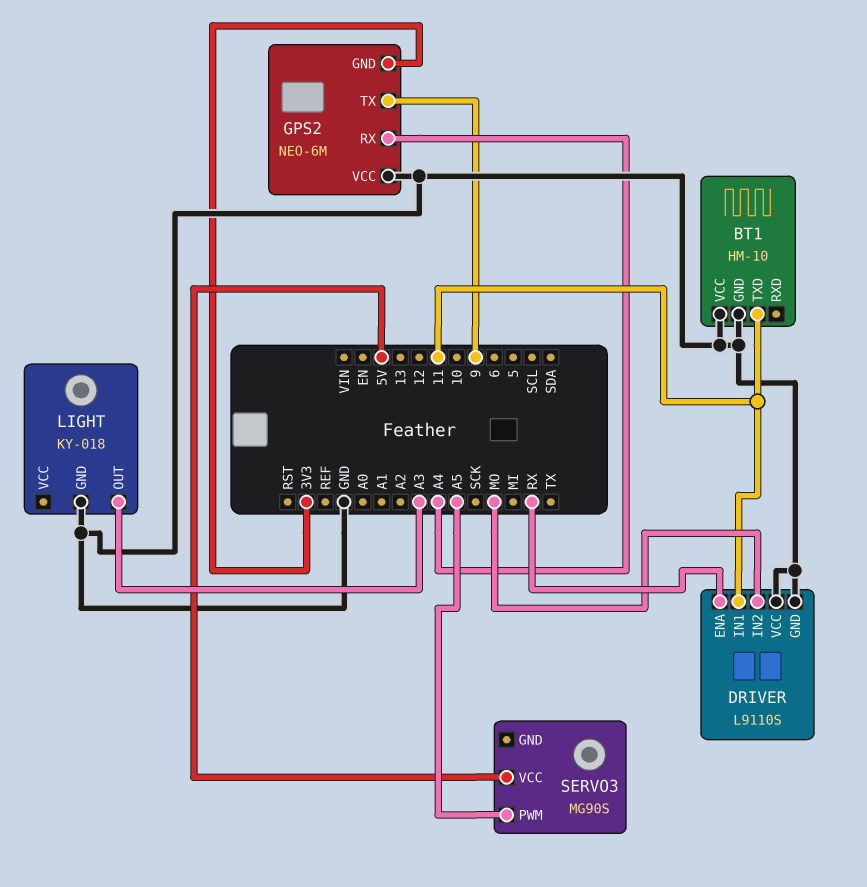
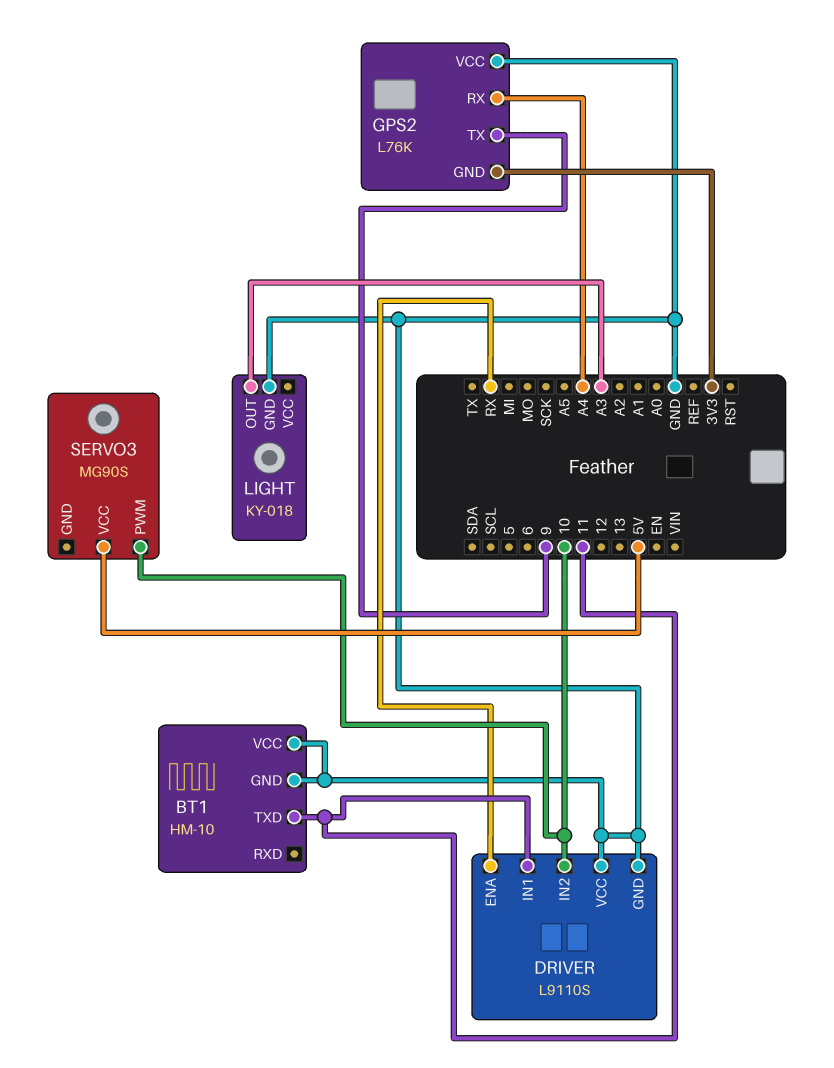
DRIVER pin IN2: MO -> 10
GPS2: NEO-6M -> L76K
SERVO3 pin PWM: A5 -> 10

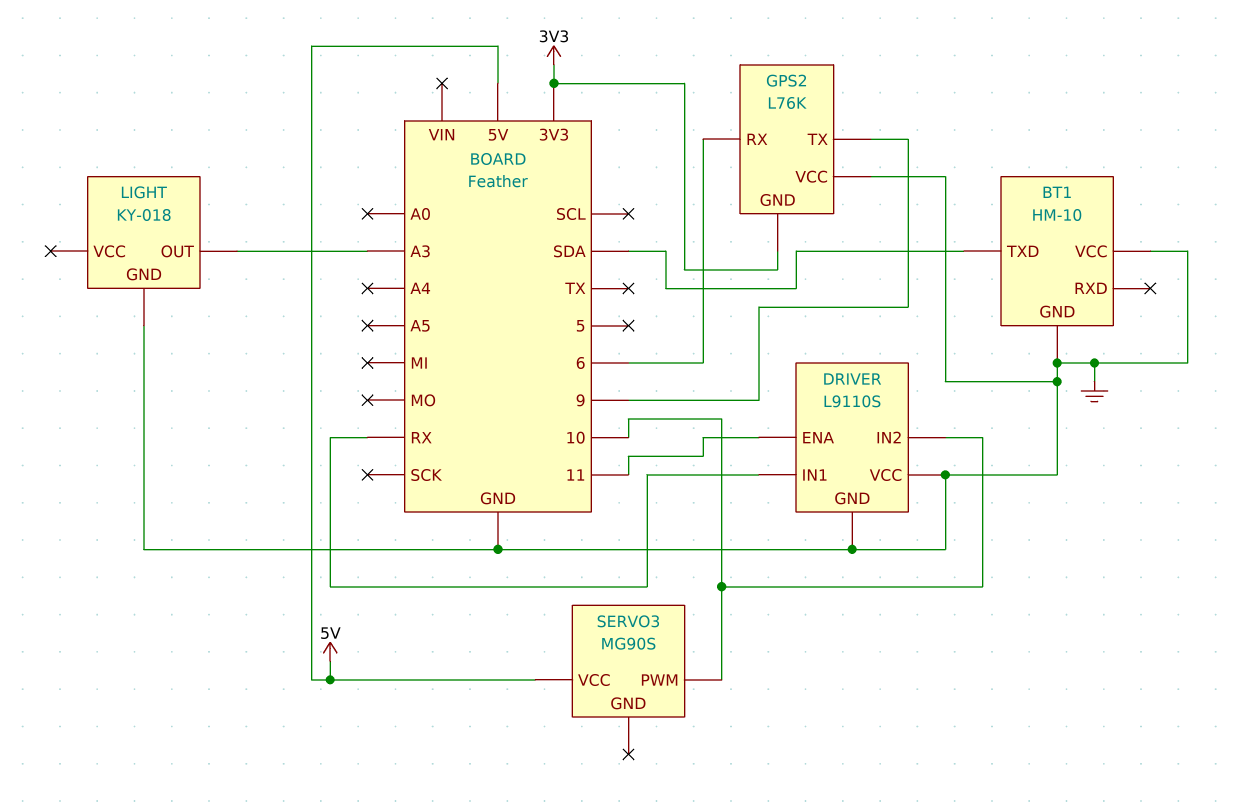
BT1 pin TXD: 11 -> SDA
DRIVER pin ENA: RX -> 11
DRIVER pin IN1: 11 -> RX
GPS2 pin RX: A4 -> 6

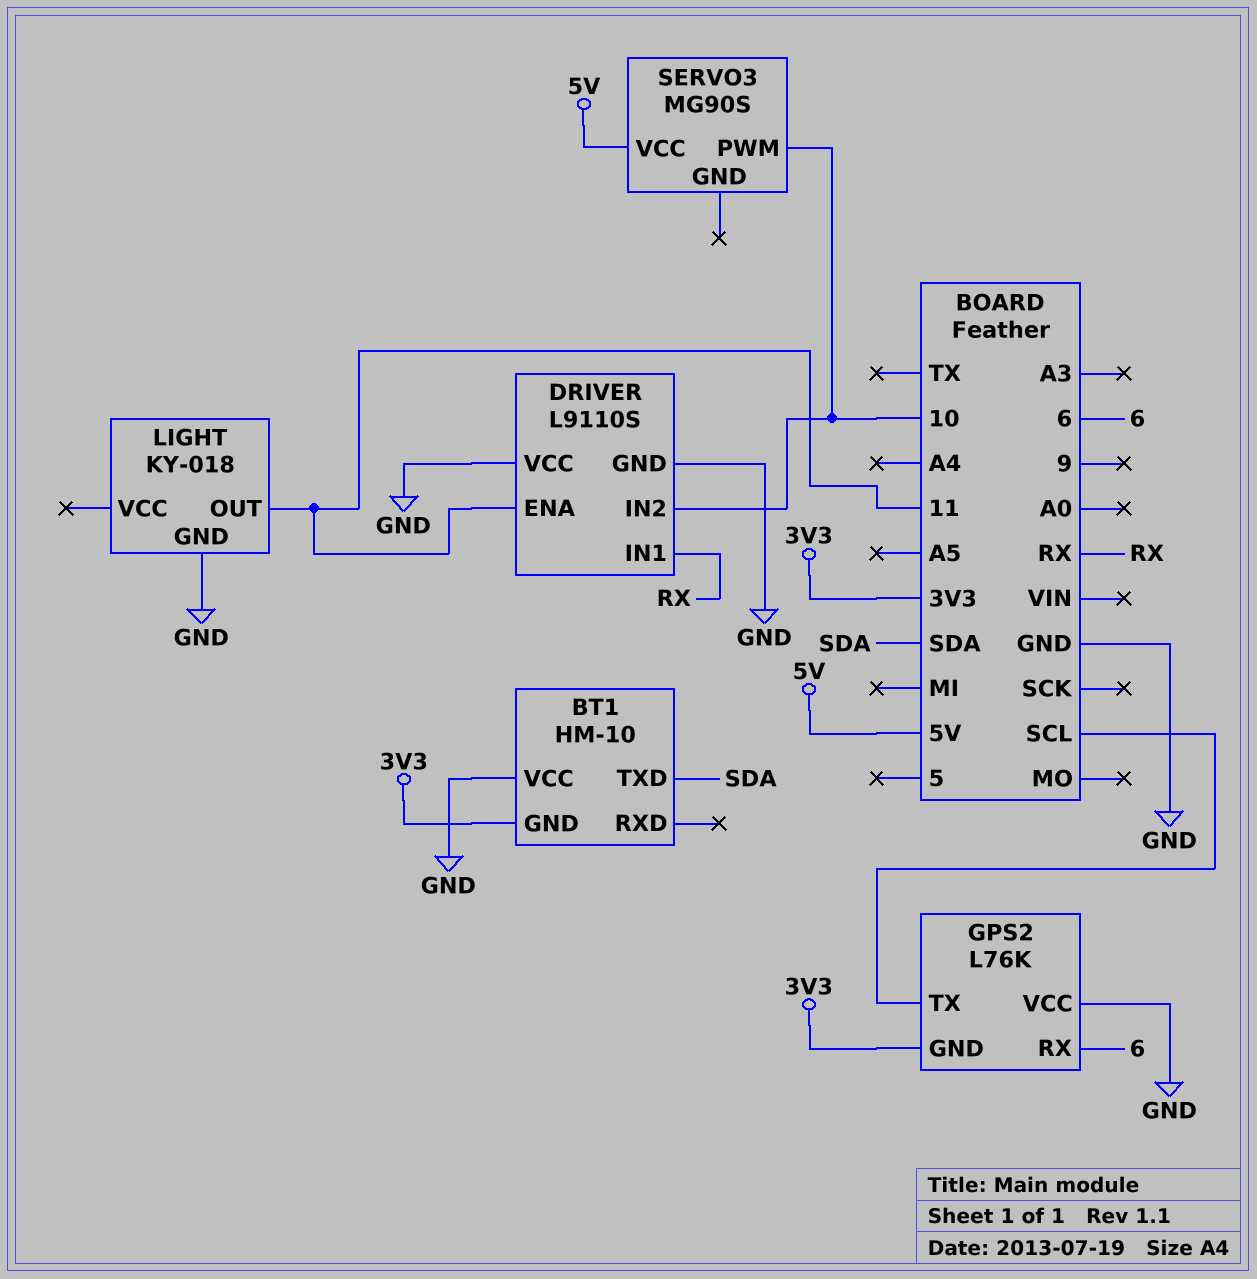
BT1 pin GND: GND -> 3V3
GPS2 pin TX: 9 -> SCL
LIGHT pin OUT: A3 -> 11

